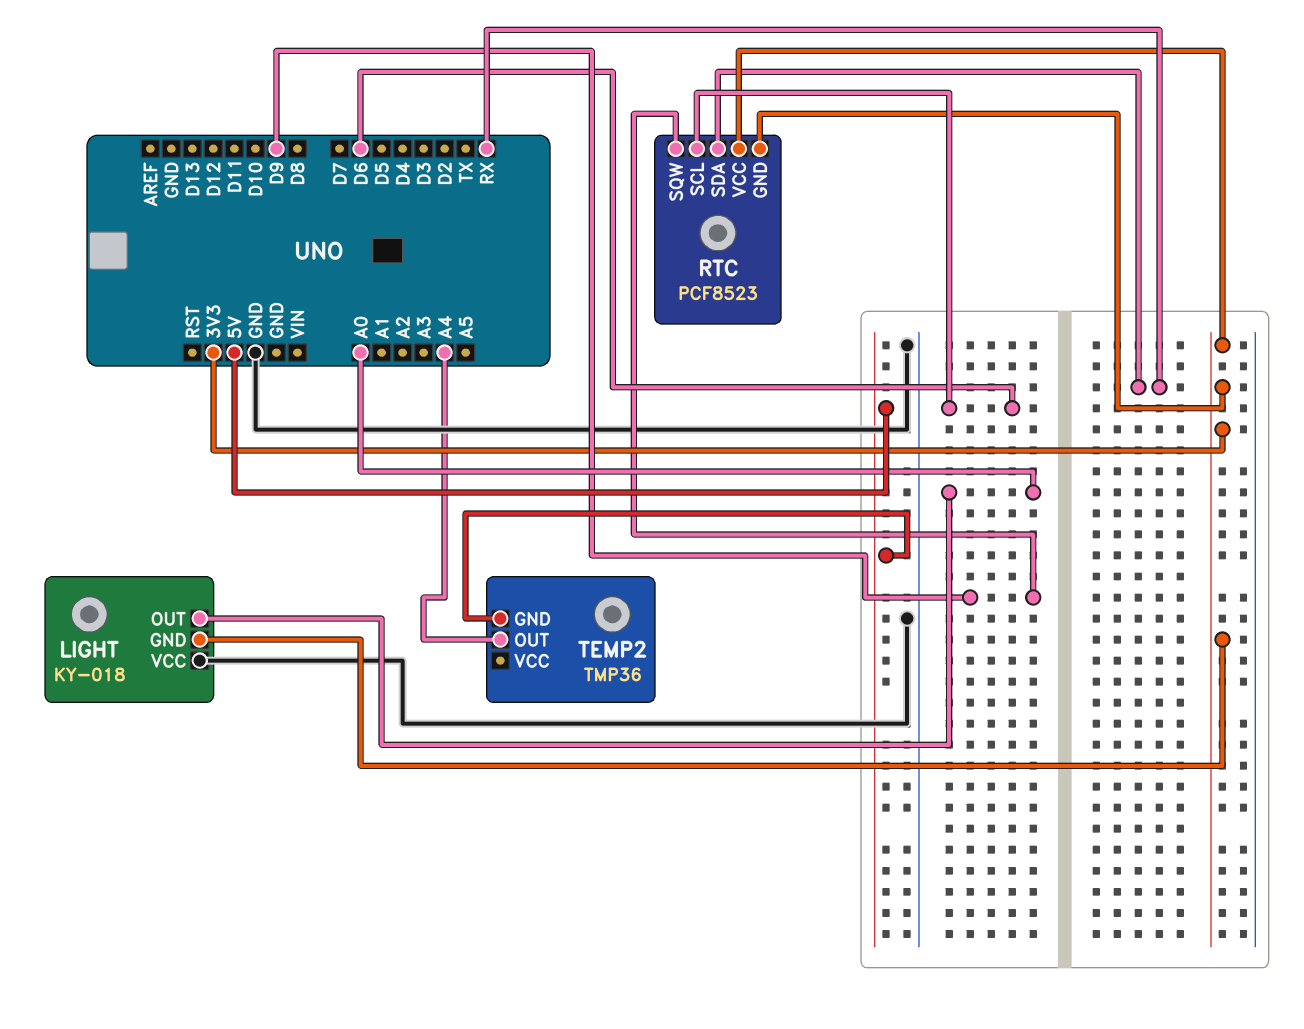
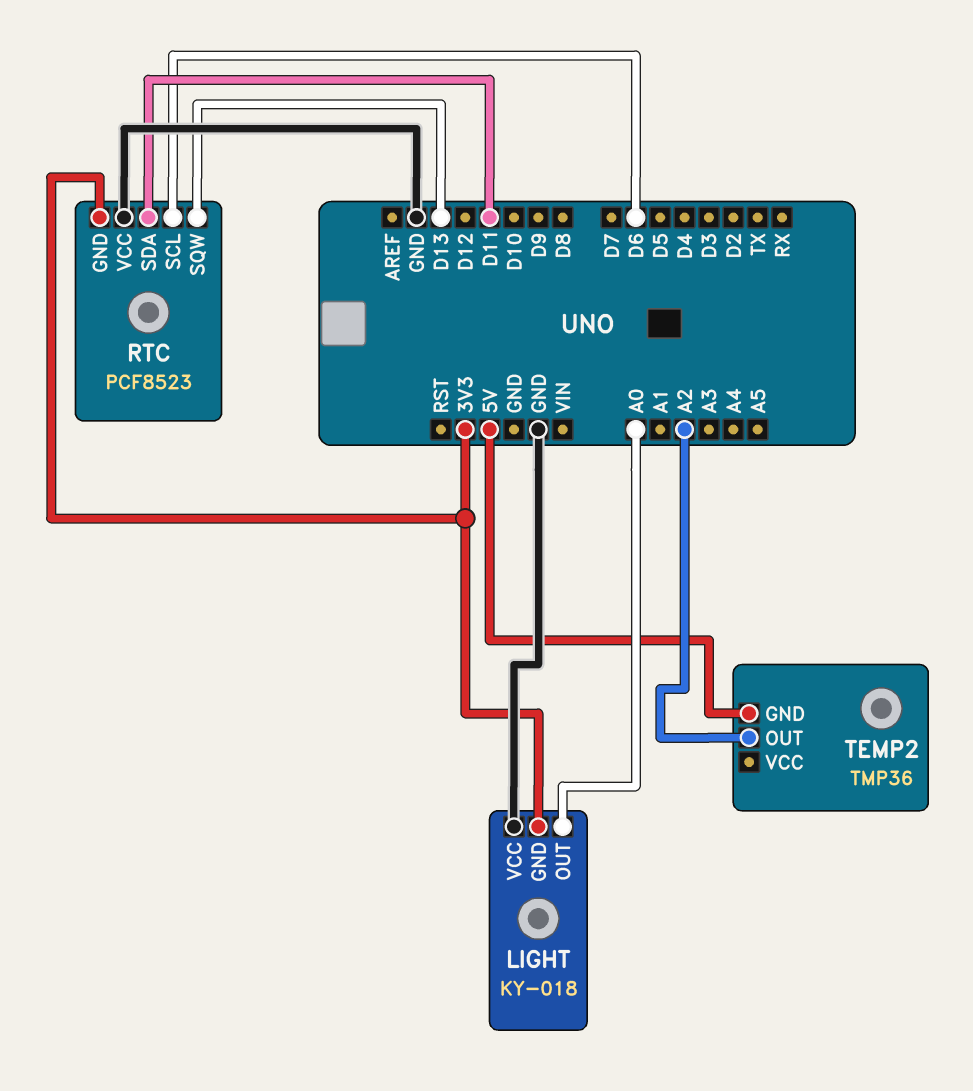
RTC pin SDA: RX -> D11
RTC pin SQW: D9 -> D13
RTC pin VCC: 3V3 -> GND
TEMP2 pin OUT: A4 -> A2

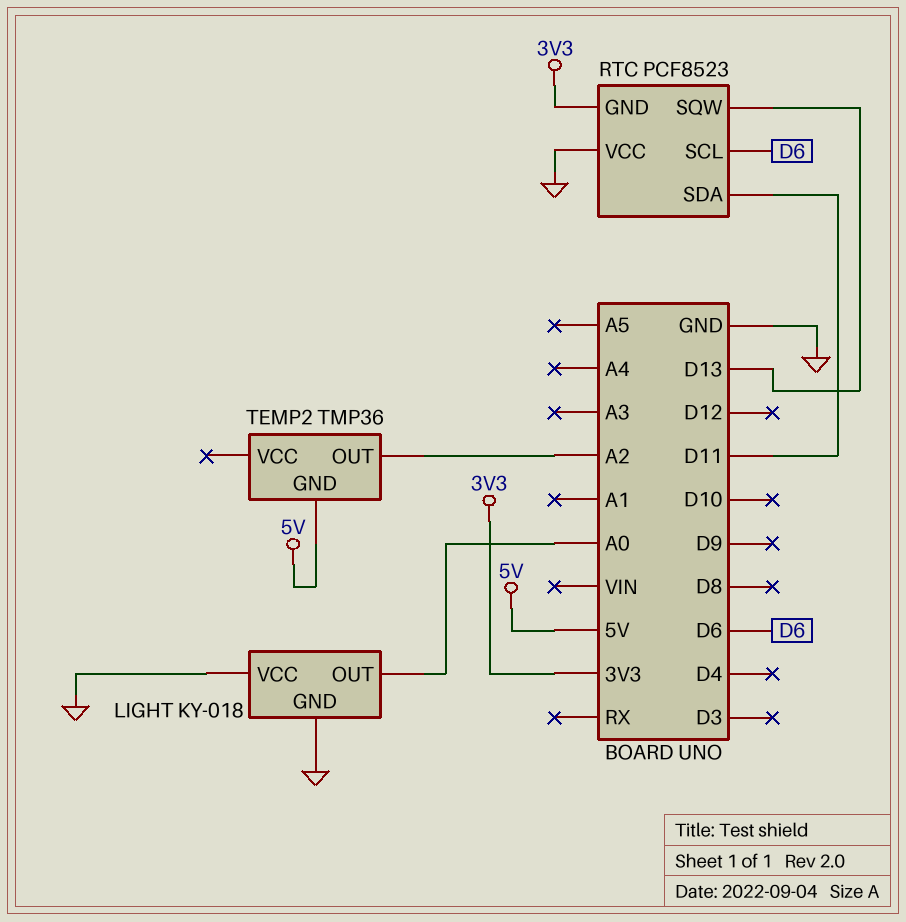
LIGHT pin GND: 3V3 -> GND

